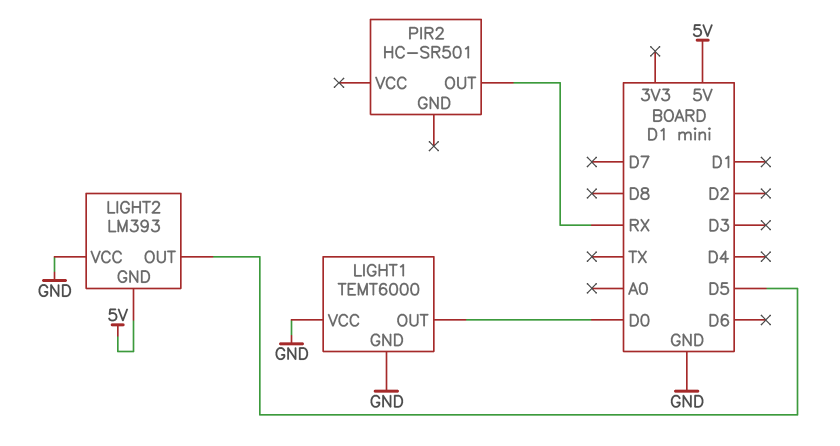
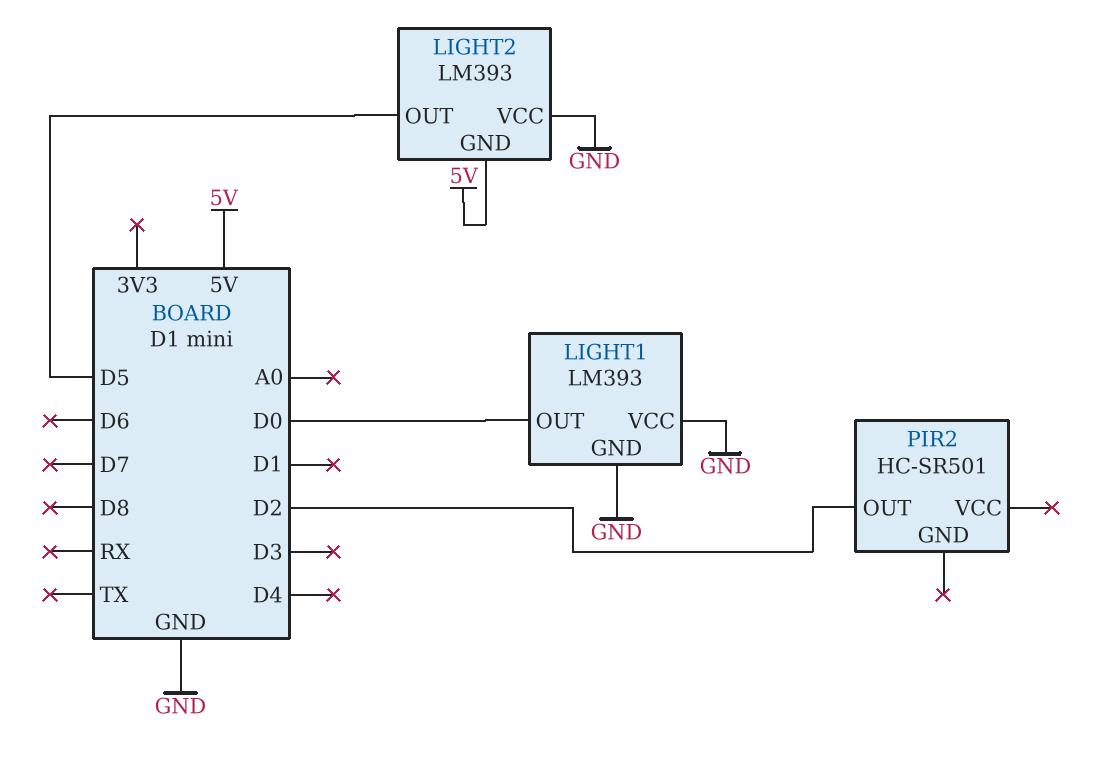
LIGHT1: TEMT6000 -> LM393
PIR2 pin OUT: RX -> D2

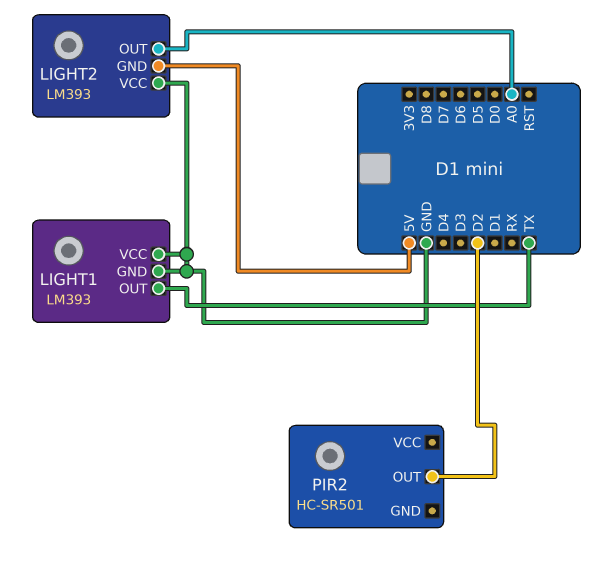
LIGHT1 pin OUT: D0 -> TX
LIGHT2 pin OUT: D5 -> A0

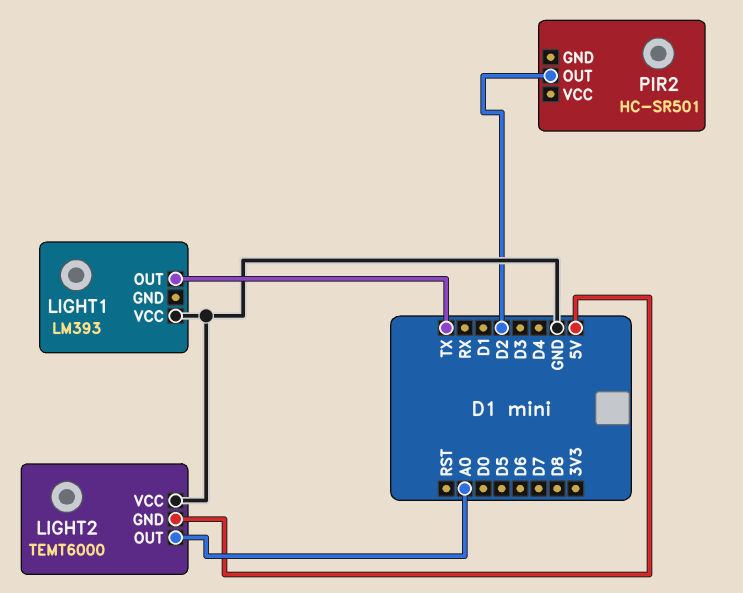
LIGHT1 pin GND: GND -> none
LIGHT2: LM393 -> TEMT6000

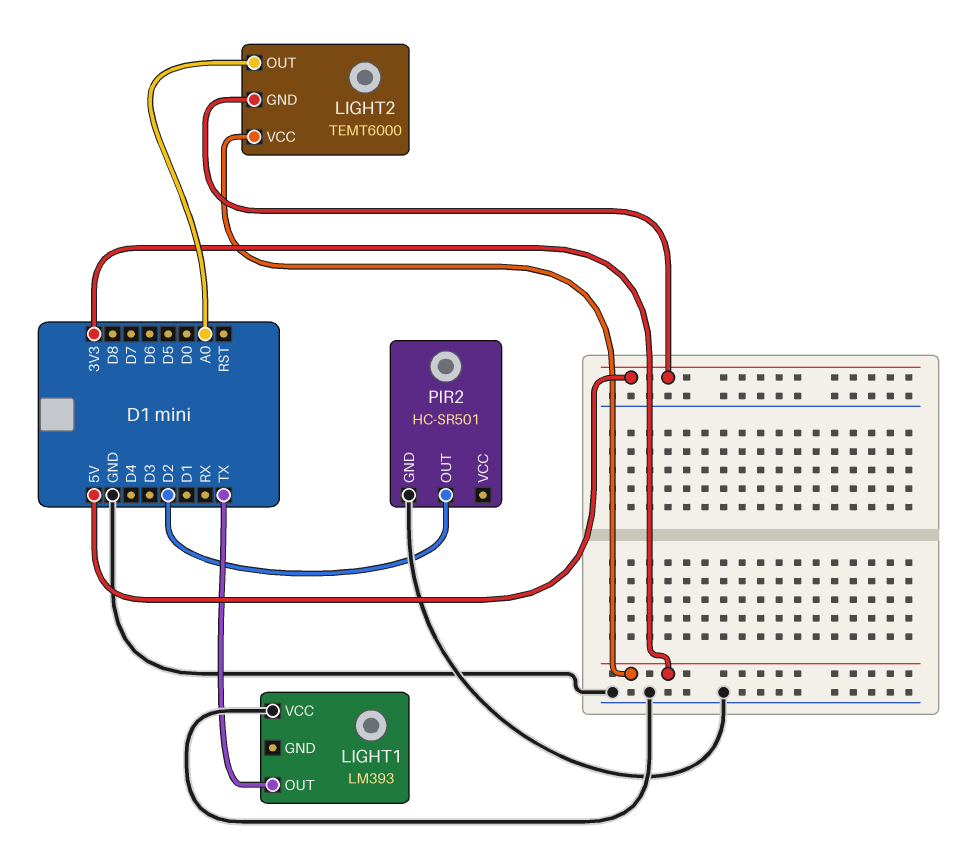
LIGHT2 pin VCC: GND -> 3V3
PIR2 pin GND: none -> GND

